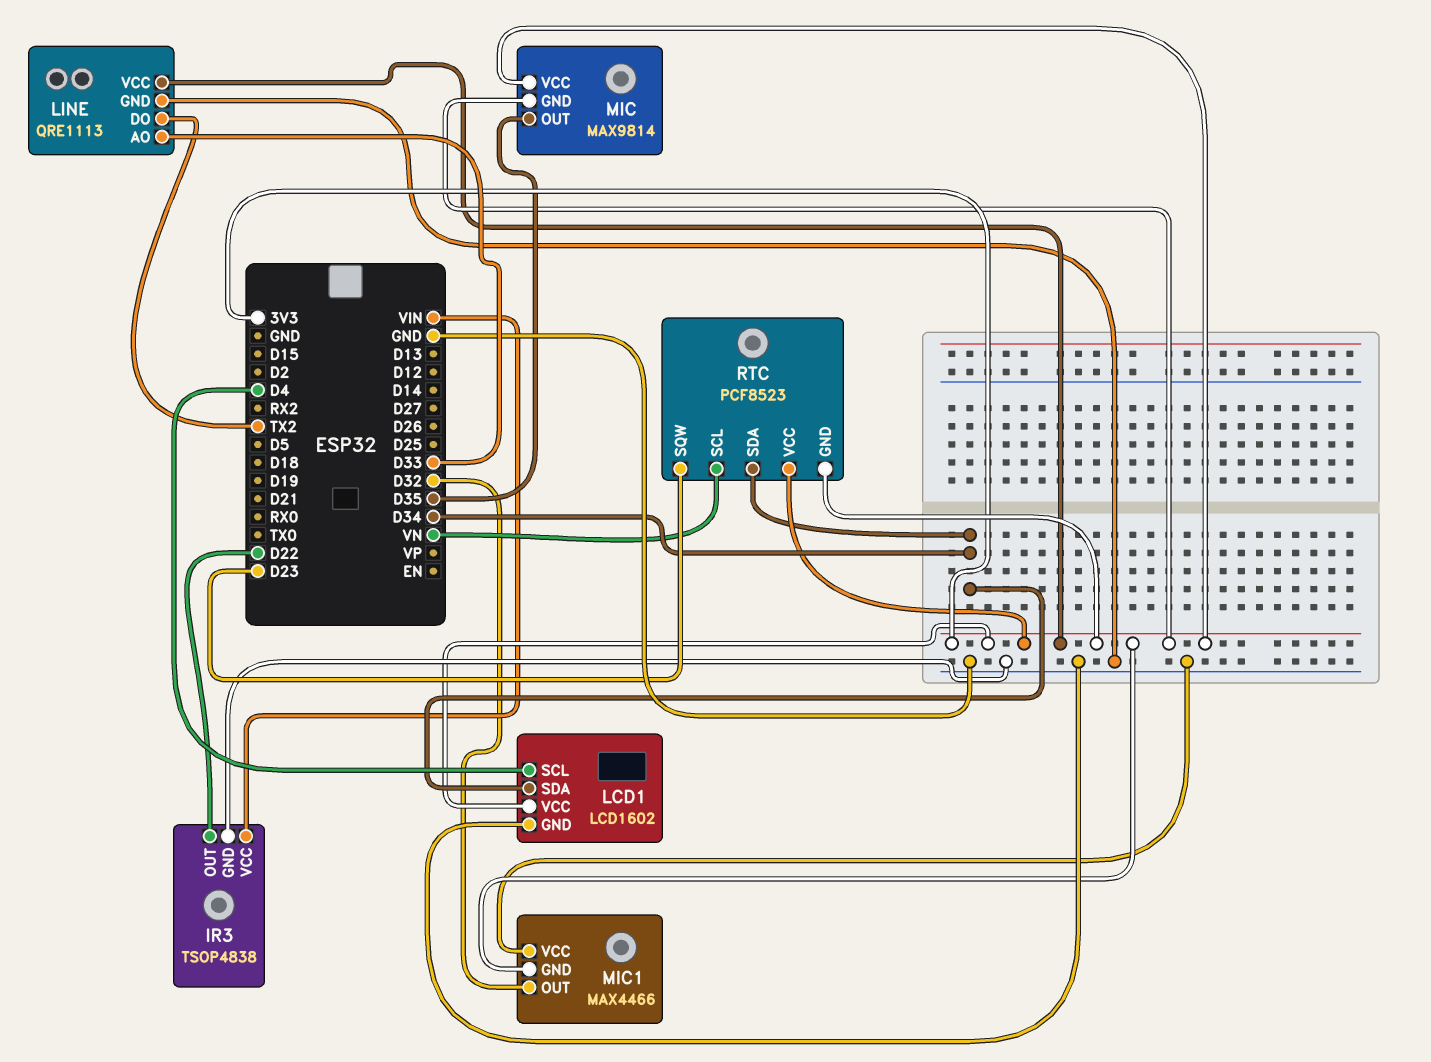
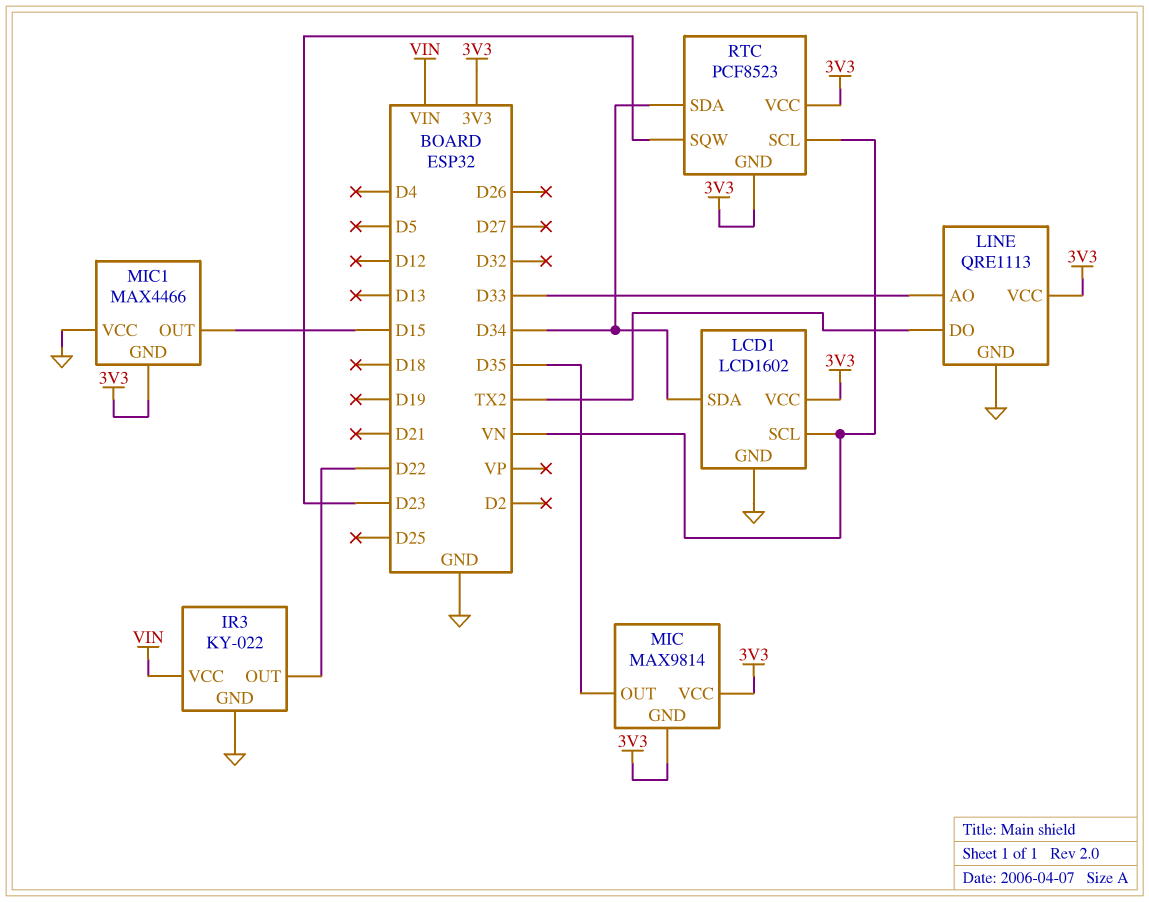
IR3: TSOP4838 -> KY-022
LCD1 pin SCL: D4 -> VN
MIC1 pin OUT: D32 -> D15

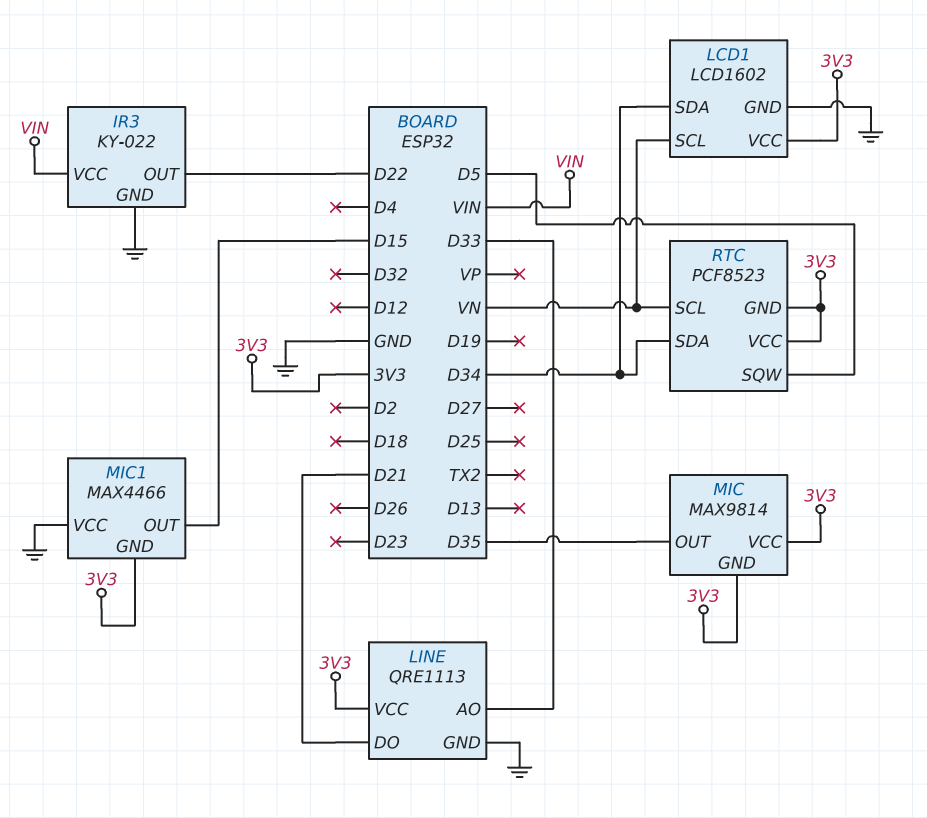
LINE pin DO: TX2 -> D21
RTC pin SQW: D23 -> D5

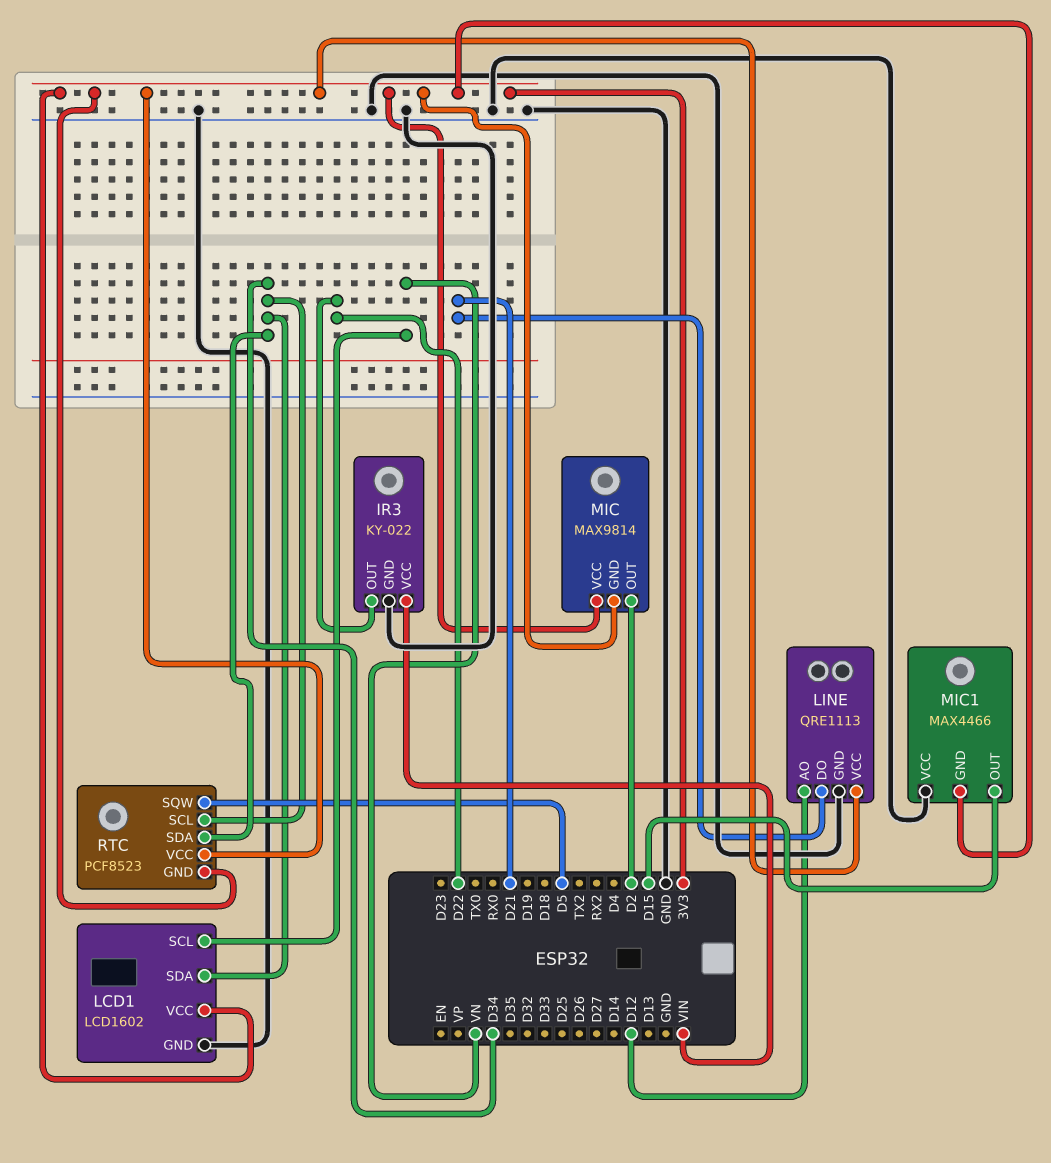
LINE pin AO: D33 -> D12
MIC pin OUT: D35 -> D2
RTC pin SCL: VN -> D34

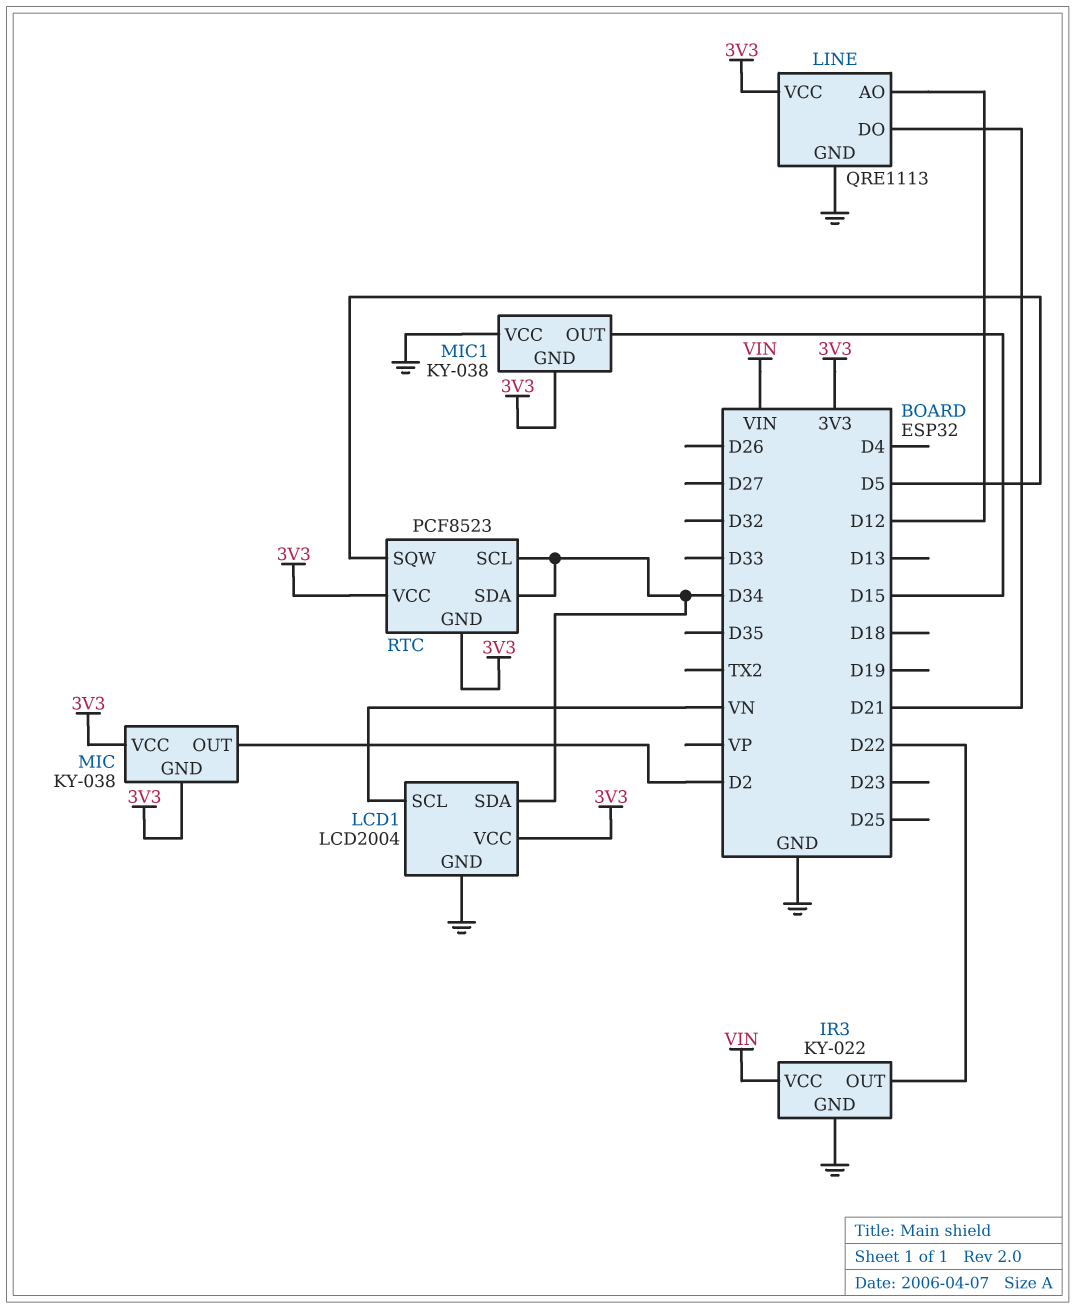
LCD1: LCD1602 -> LCD2004
MIC: MAX9814 -> KY-038
MIC1: MAX4466 -> KY-038

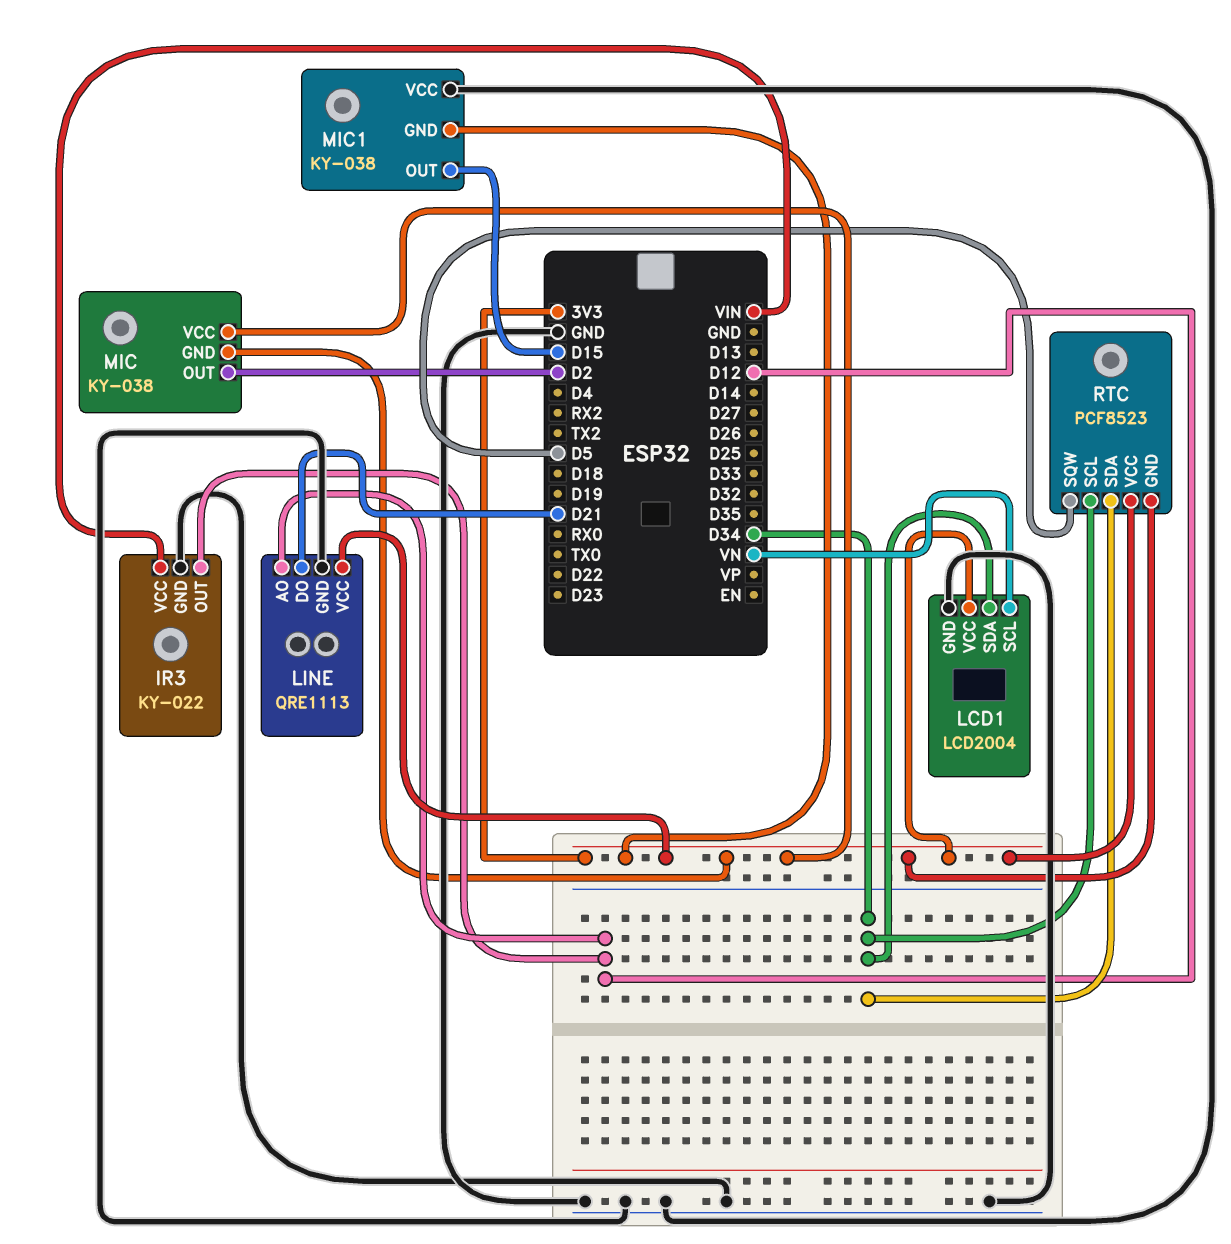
IR3 pin OUT: D22 -> D12

